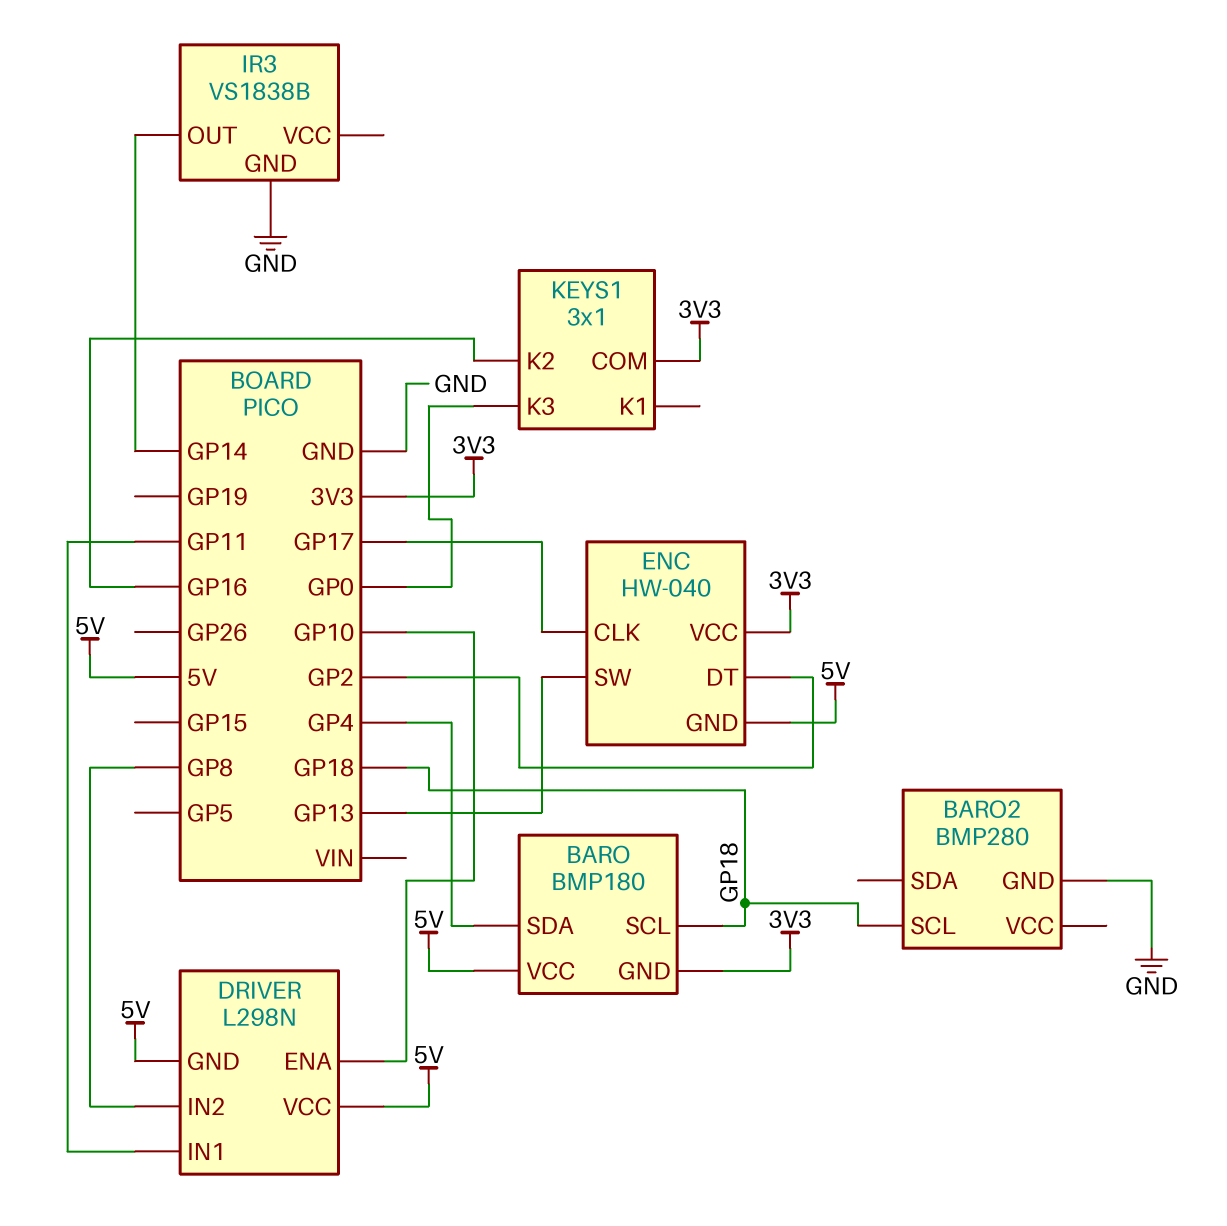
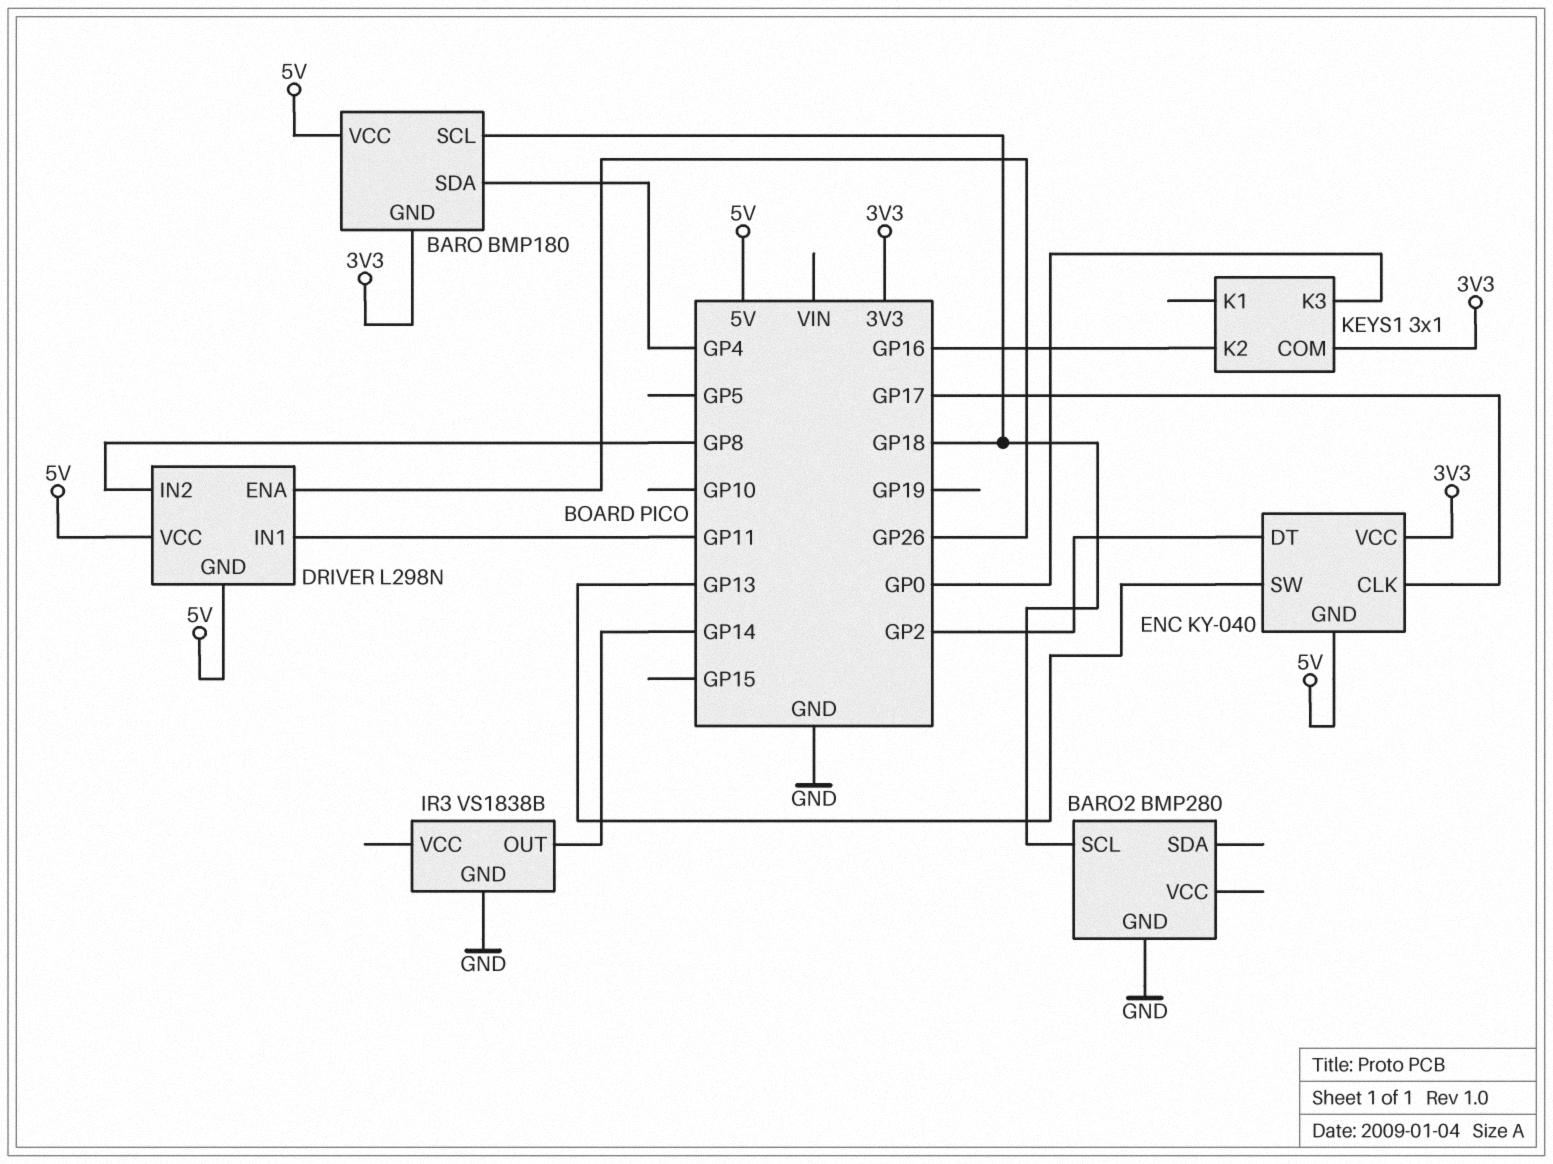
DRIVER pin ENA: GP10 -> GP26
ENC: HW-040 -> KY-040

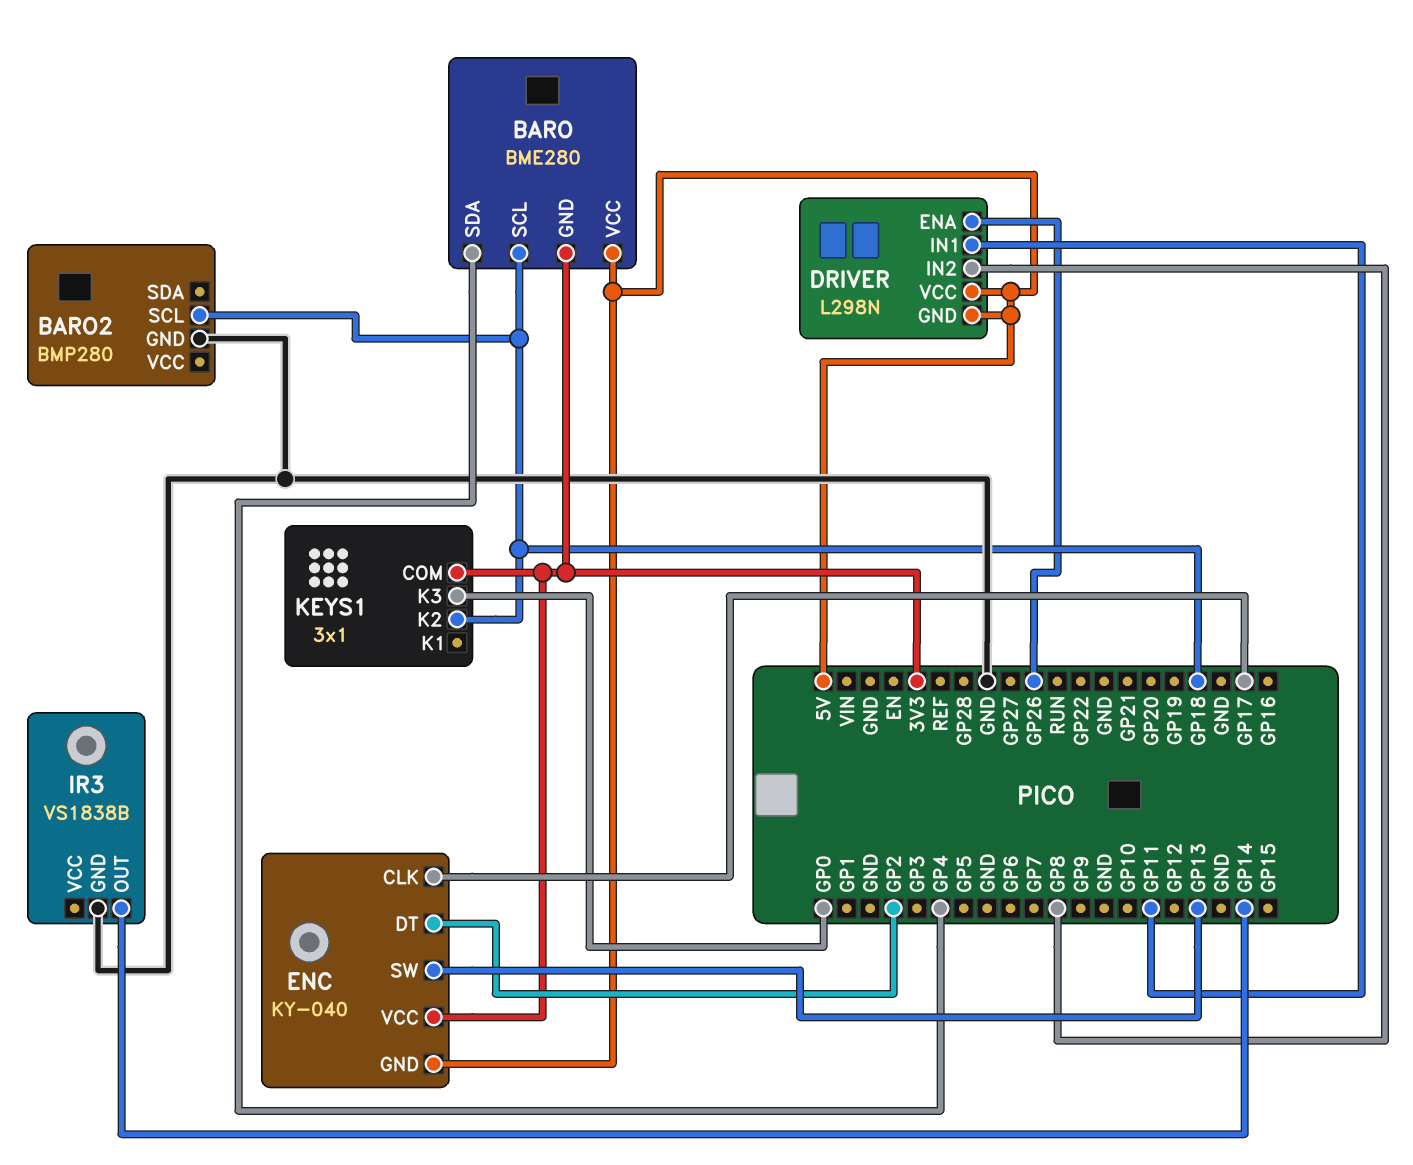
BARO: BMP180 -> BME280
KEYS1 pin K2: GP16 -> GP18

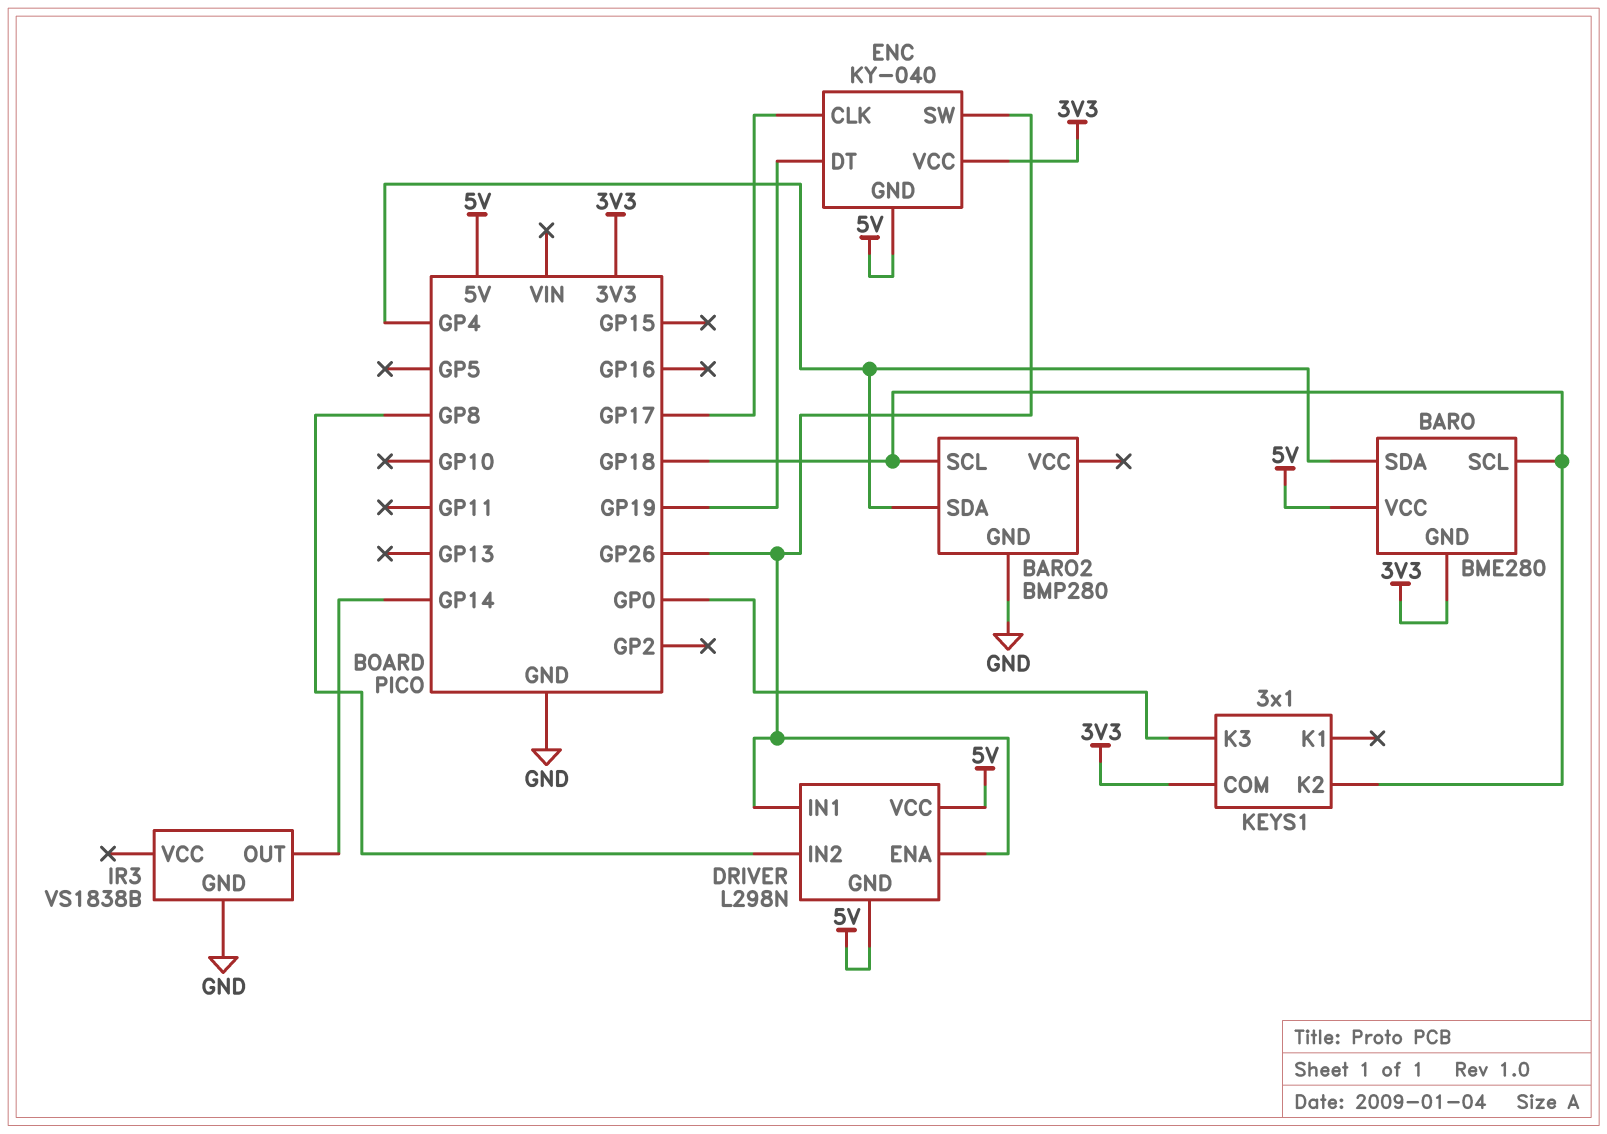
BARO2 pin SDA: none -> GP4
DRIVER pin IN1: GP11 -> GP26
ENC pin DT: GP2 -> GP19
ENC pin SW: GP13 -> GP26

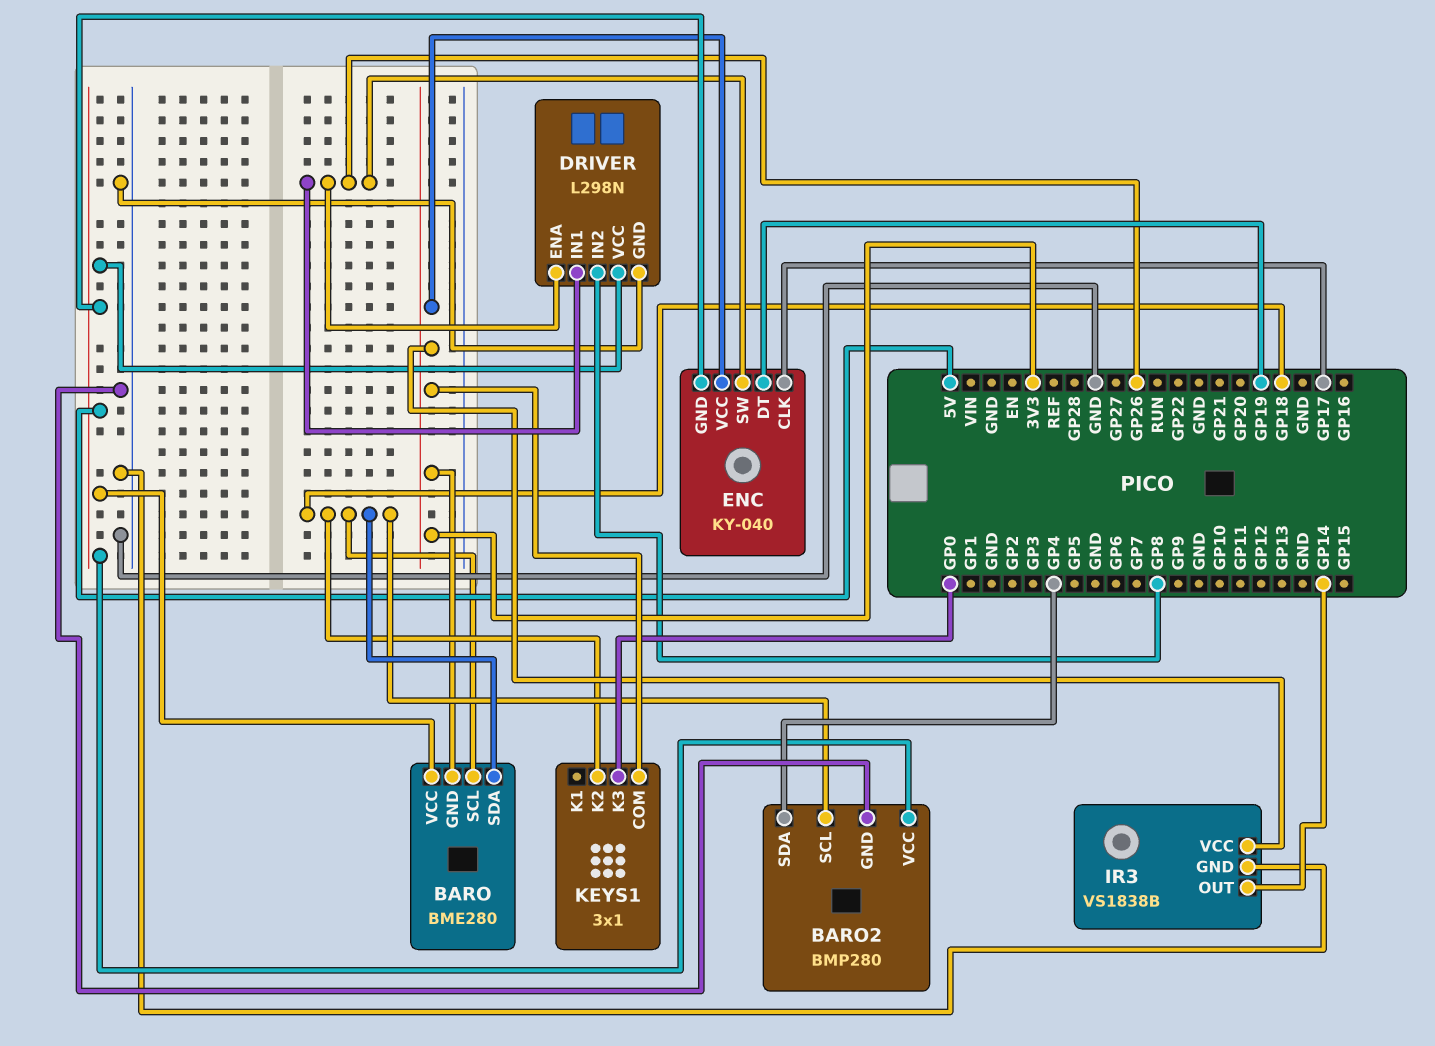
BARO pin SDA: GP4 -> GP18
BARO2 pin VCC: none -> 5V
DRIVER pin GND: 5V -> GND
IR3 pin VCC: none -> 3V3

